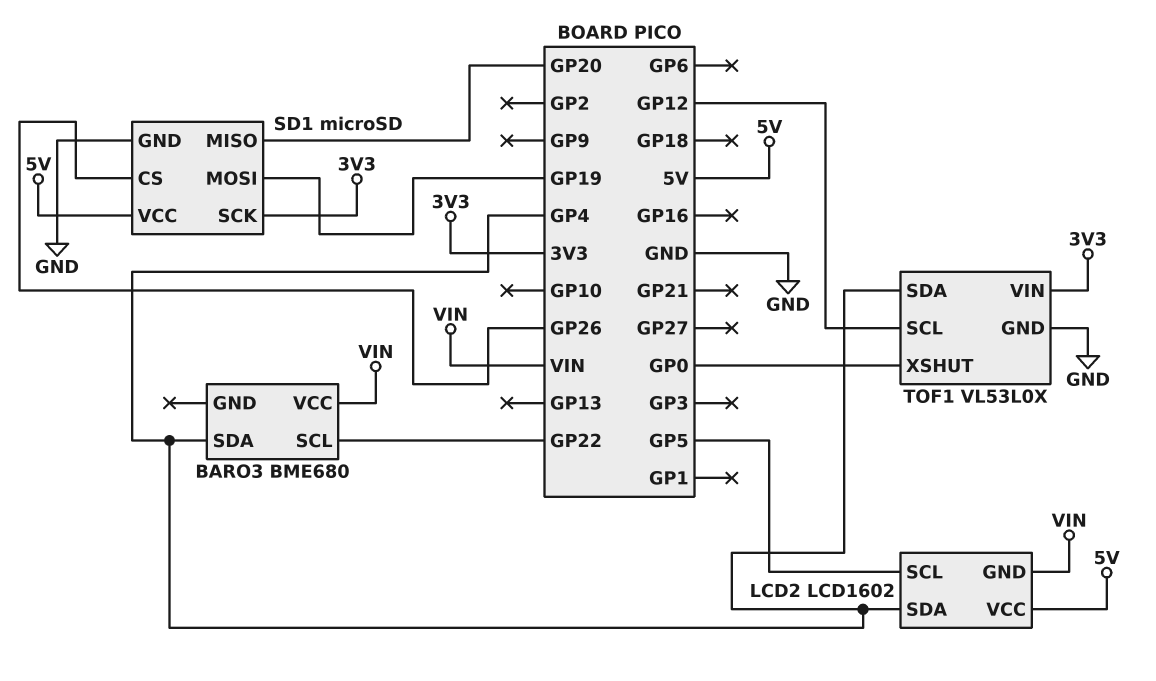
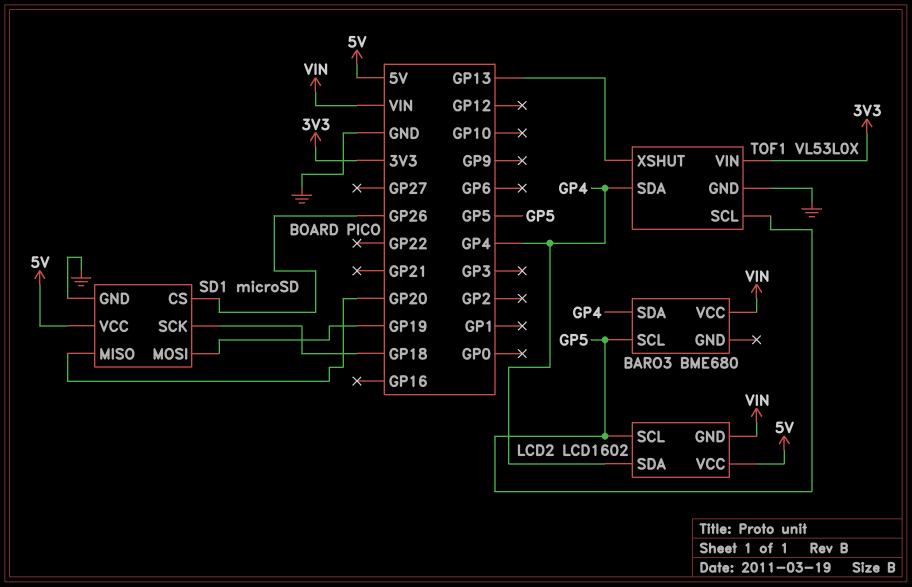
BARO3 pin SCL: GP22 -> GP5
SD1 pin SCK: 3V3 -> GP18
TOF1 pin SCL: GP12 -> GP5
TOF1 pin XSHUT: GP0 -> GP13

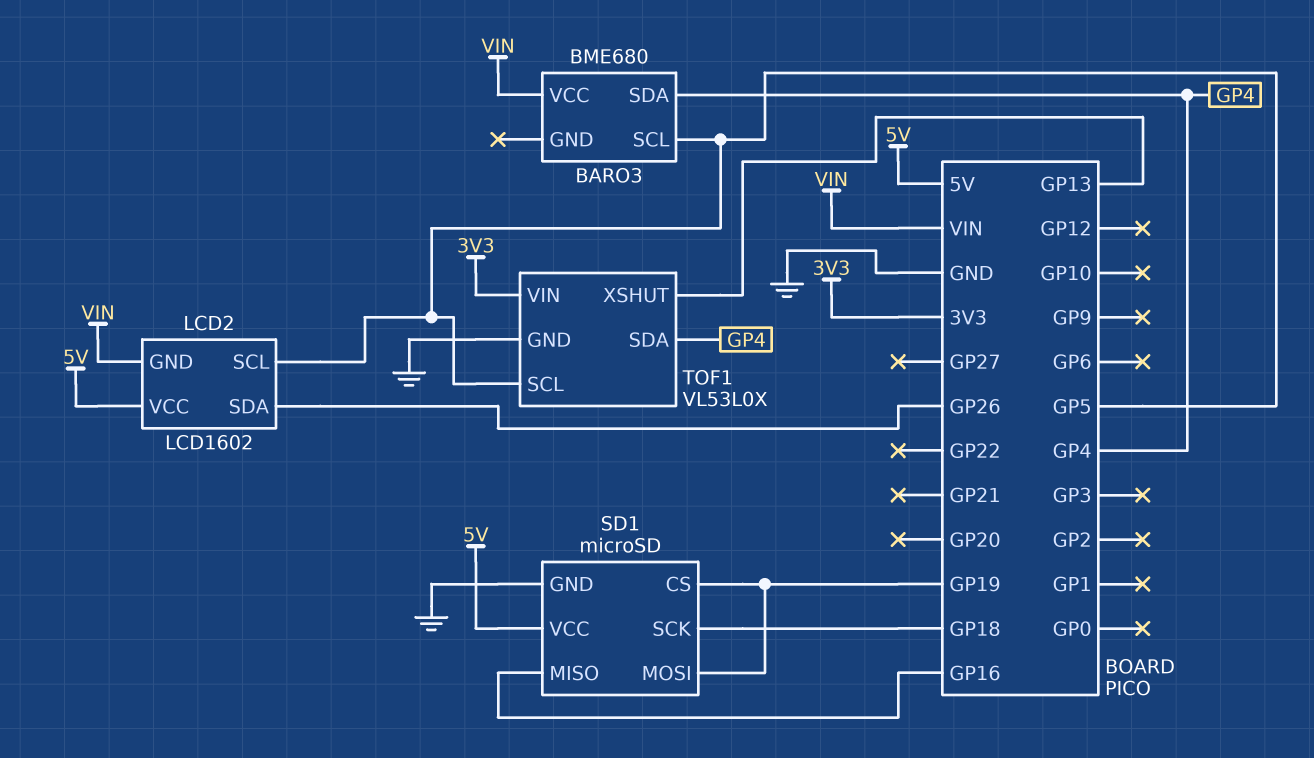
LCD2 pin SDA: GP4 -> GP26
SD1 pin CS: GP26 -> GP19
SD1 pin MISO: GP20 -> GP16

